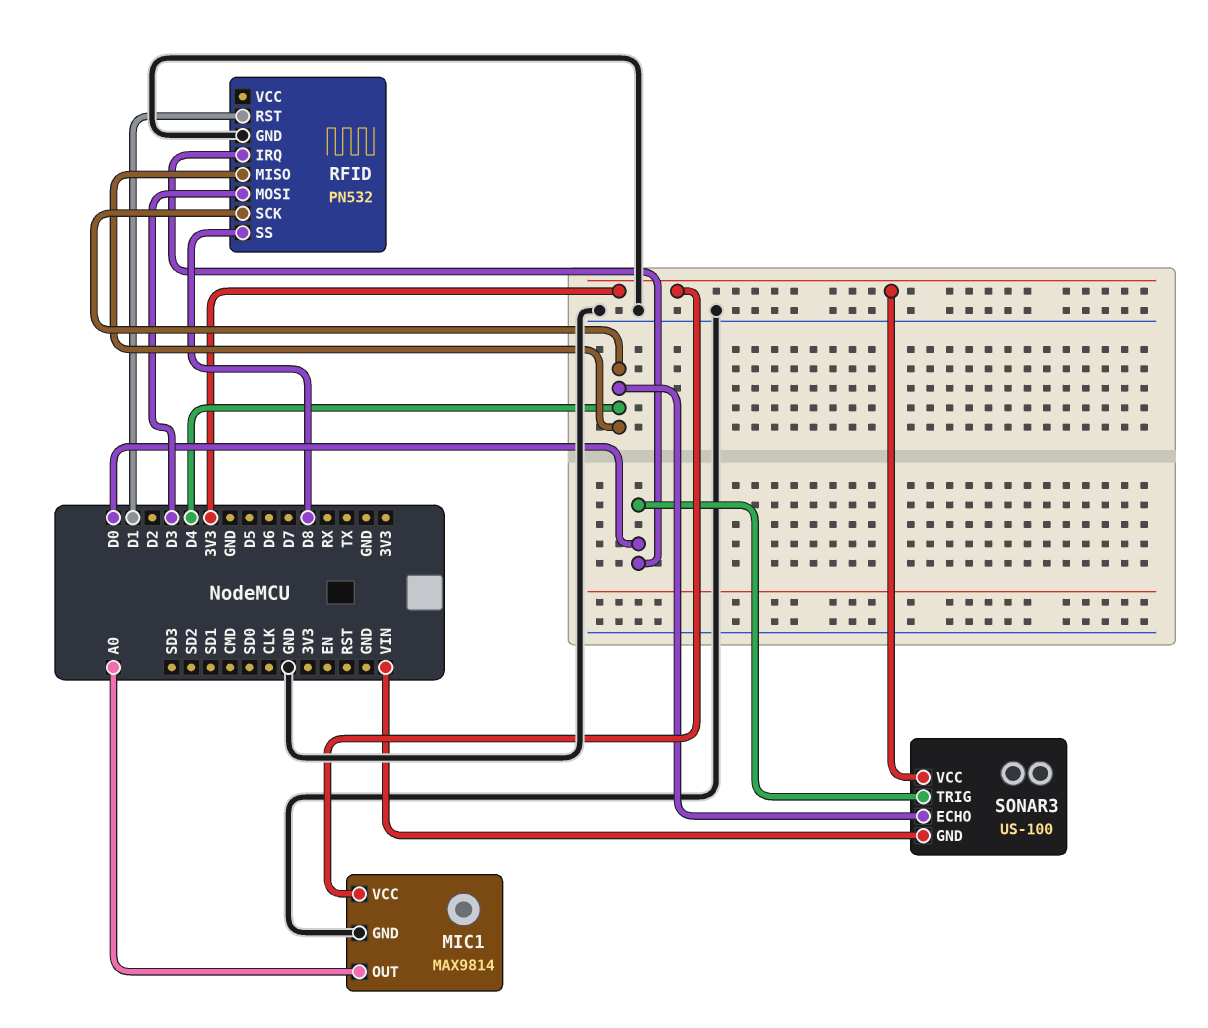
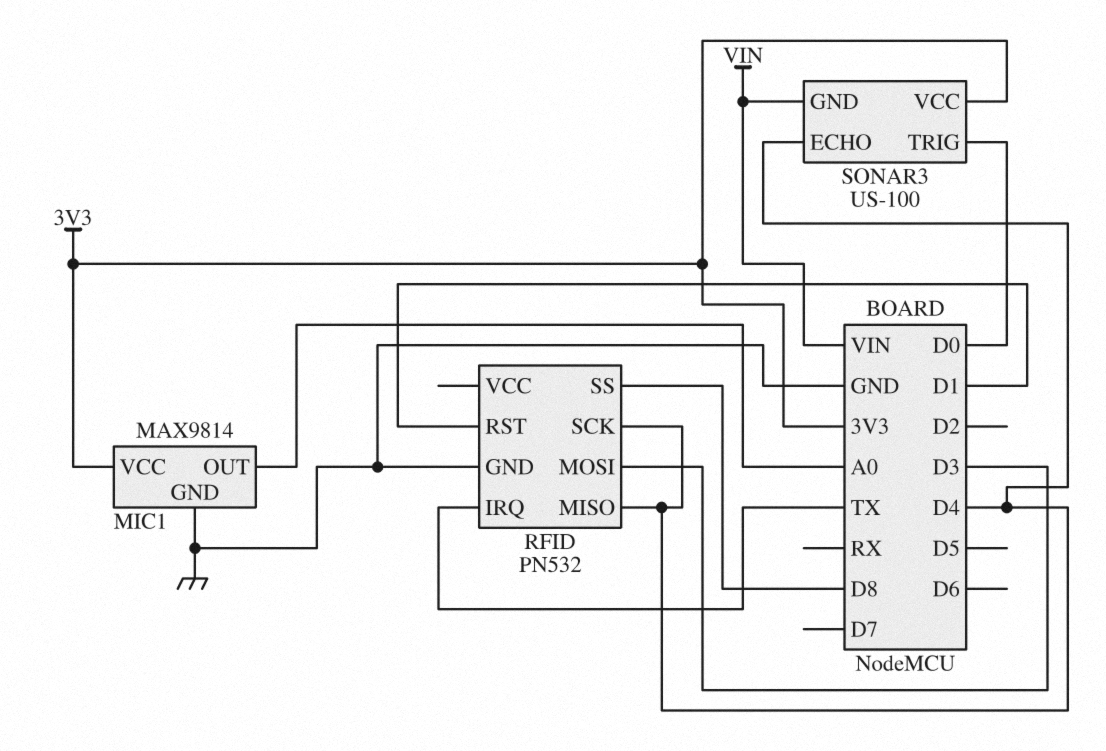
RFID pin IRQ: D0 -> TX

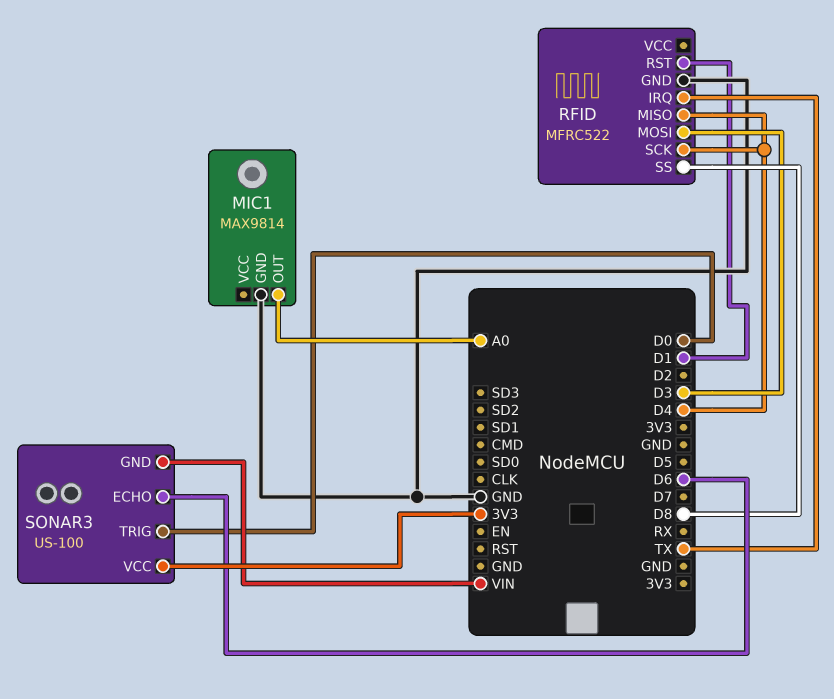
MIC1 pin VCC: 3V3 -> none
RFID: PN532 -> MFRC522
SONAR3 pin ECHO: D4 -> D6

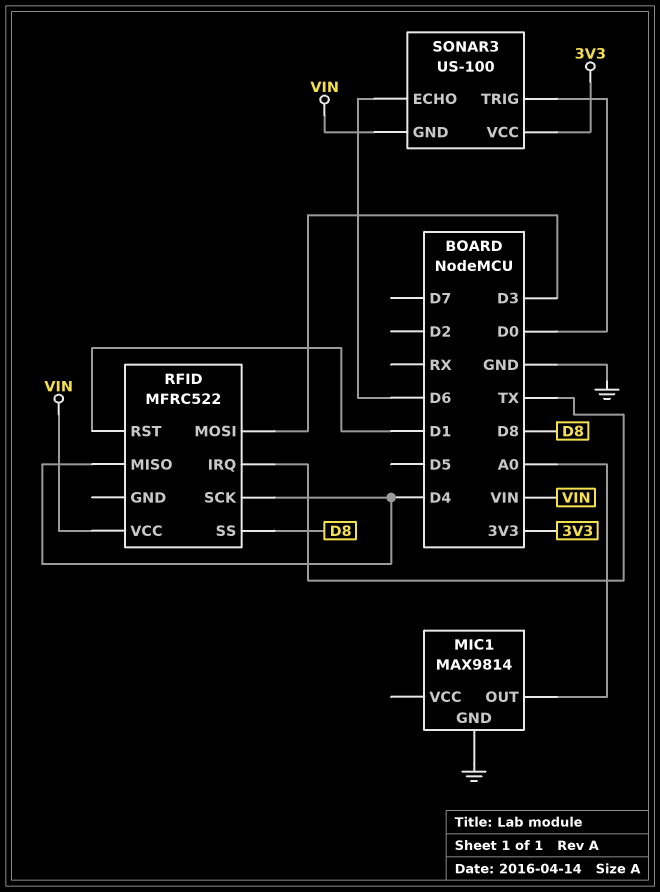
RFID pin GND: GND -> none
RFID pin VCC: none -> VIN

